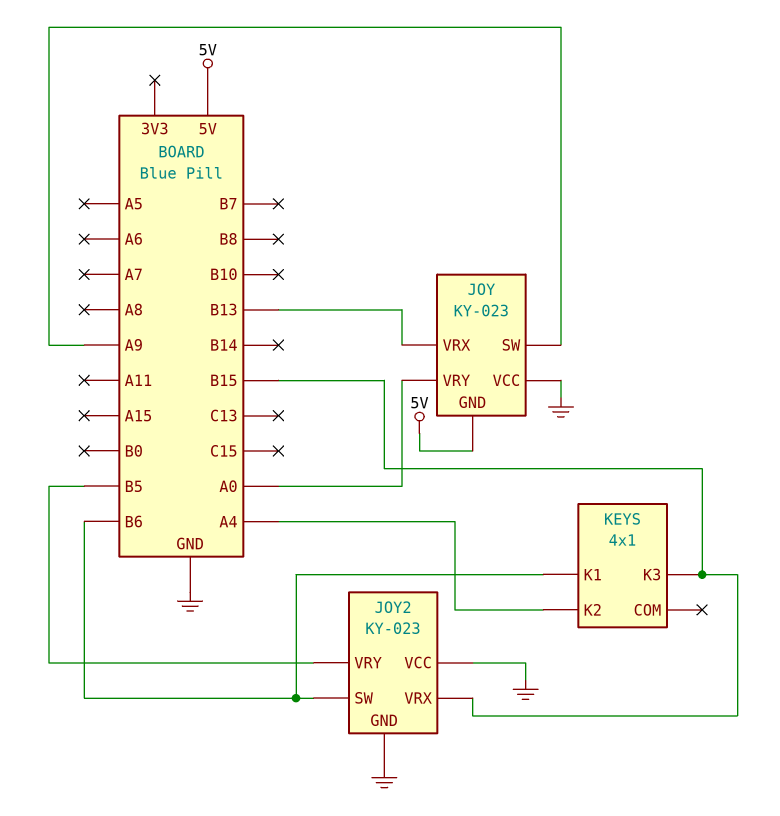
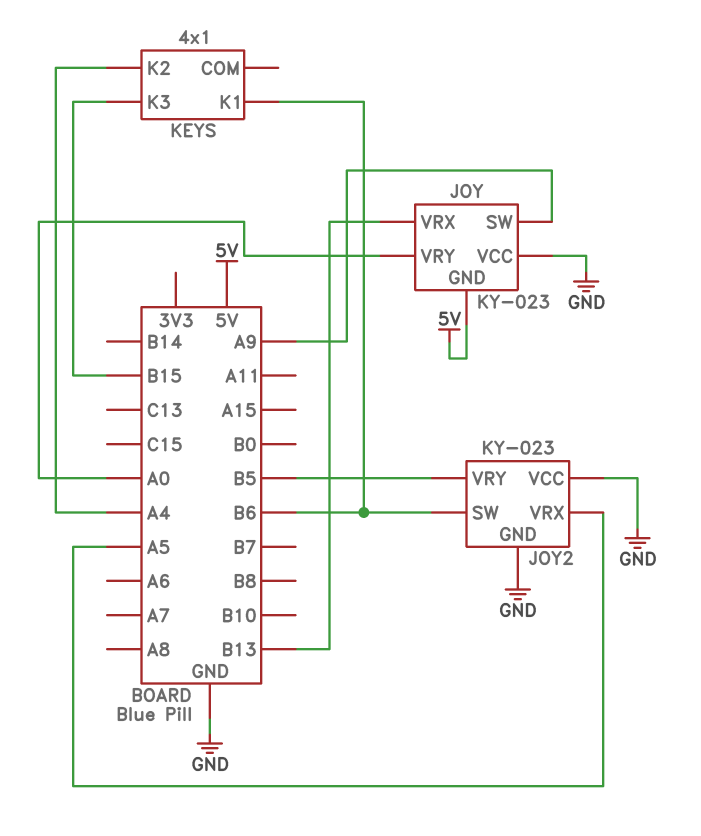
JOY2 pin VRX: B15 -> A5

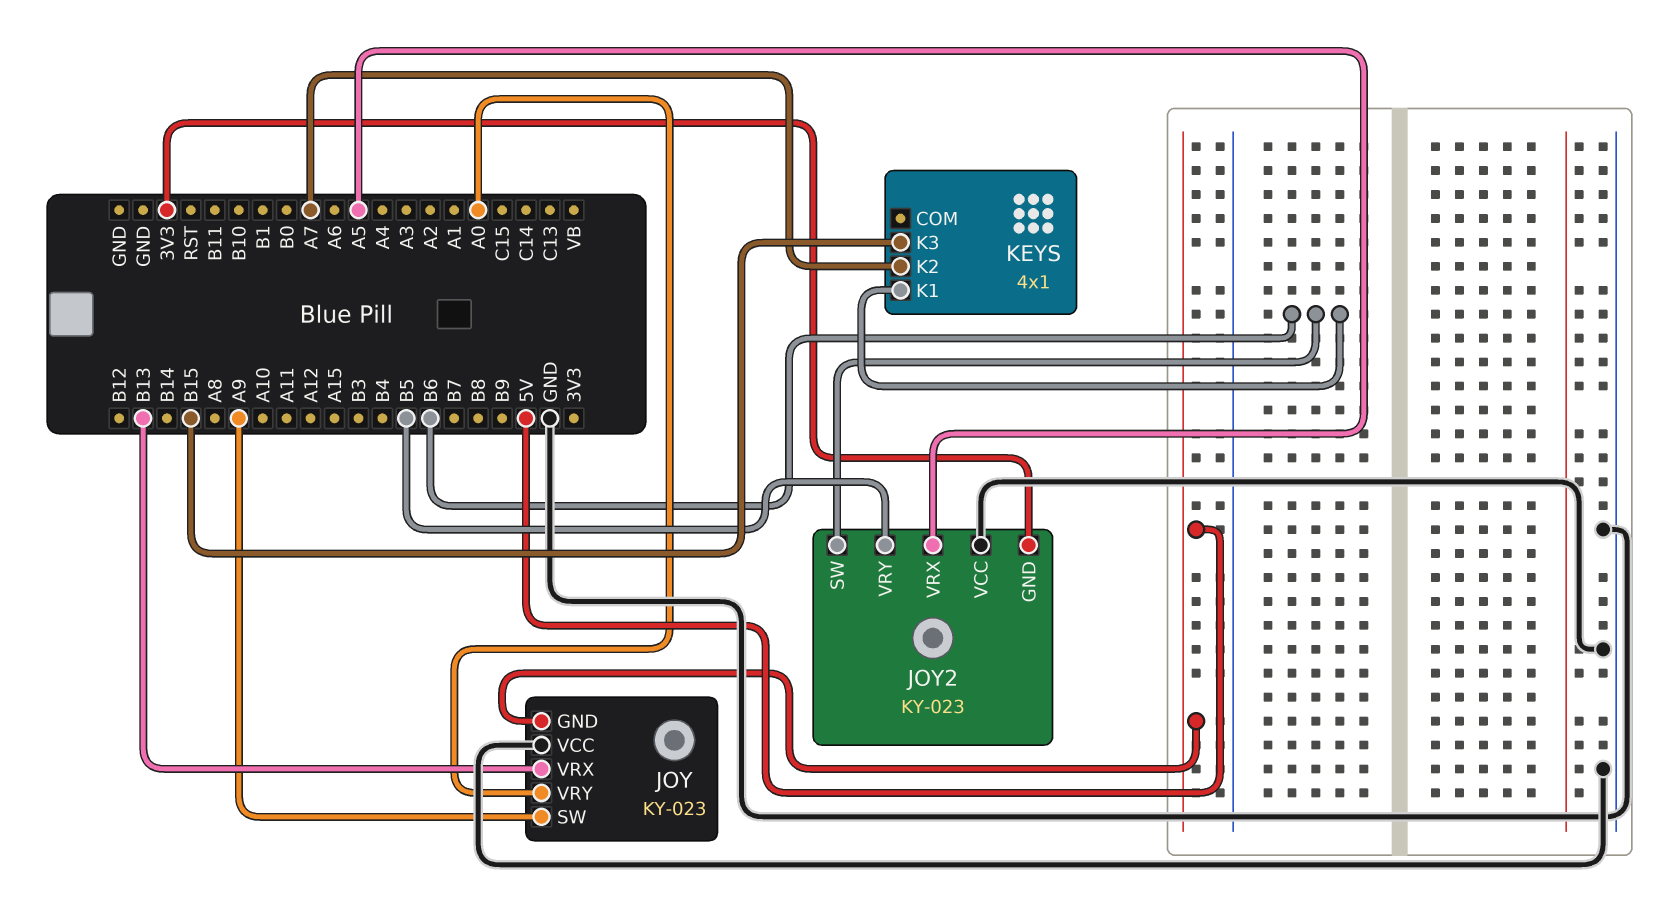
JOY2 pin GND: GND -> 3V3
KEYS pin K2: A4 -> A7

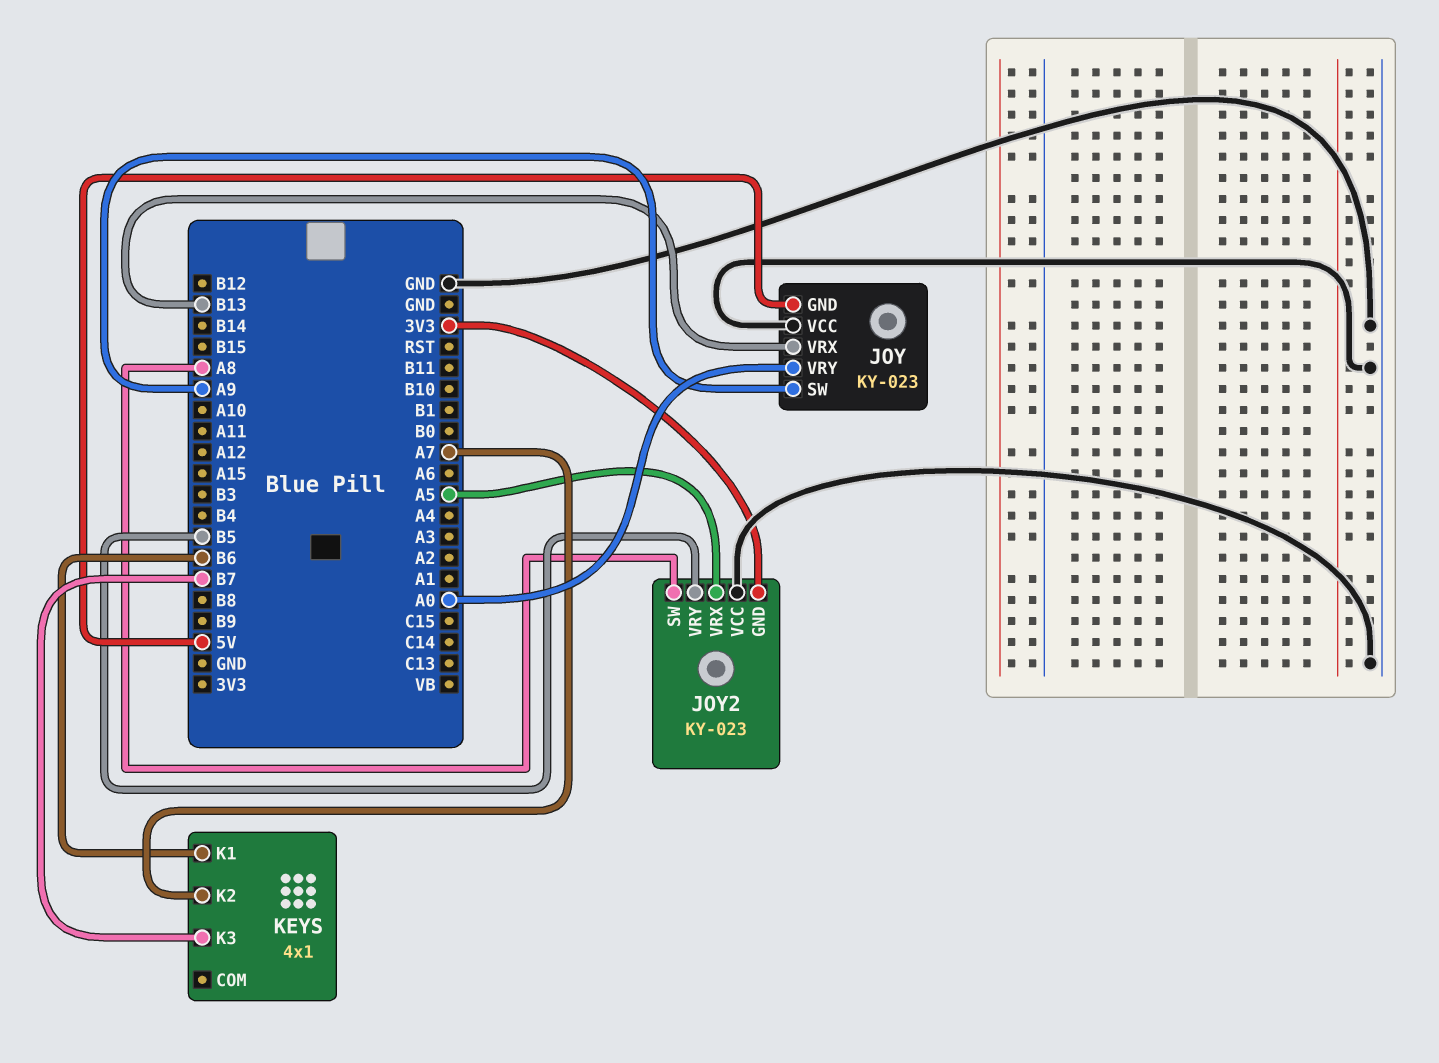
JOY2 pin SW: B6 -> A8
KEYS pin K3: B15 -> B7

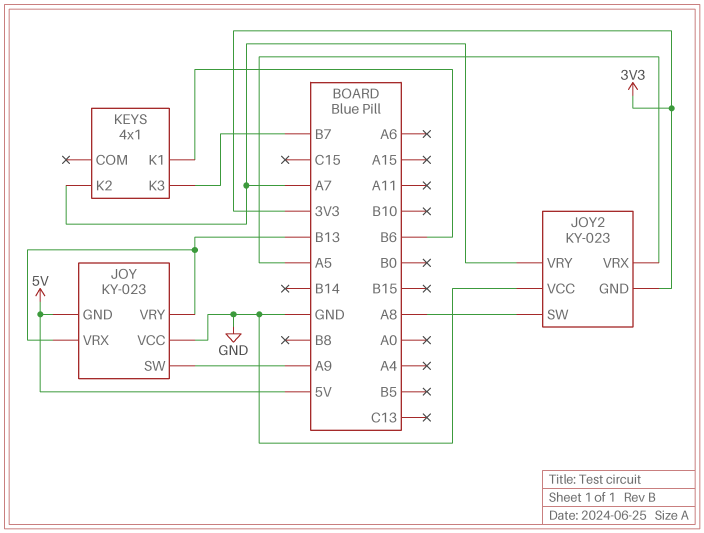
JOY pin VRY: A0 -> B13
JOY2 pin VRY: B5 -> A7

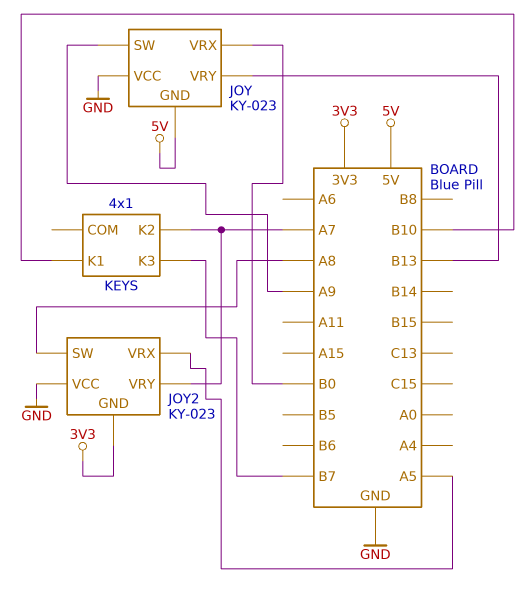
JOY pin VRX: B13 -> B0
KEYS pin K1: B6 -> B10

